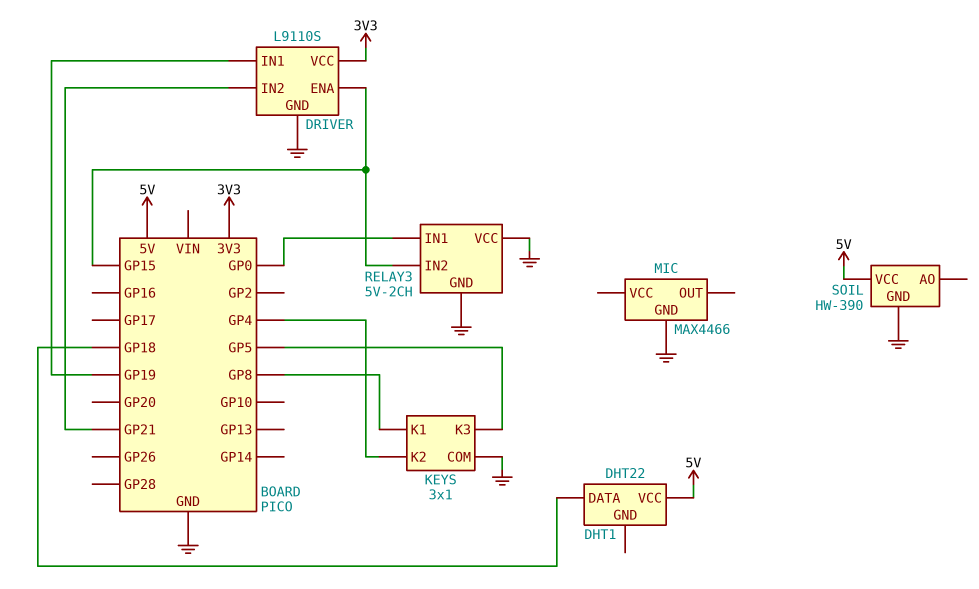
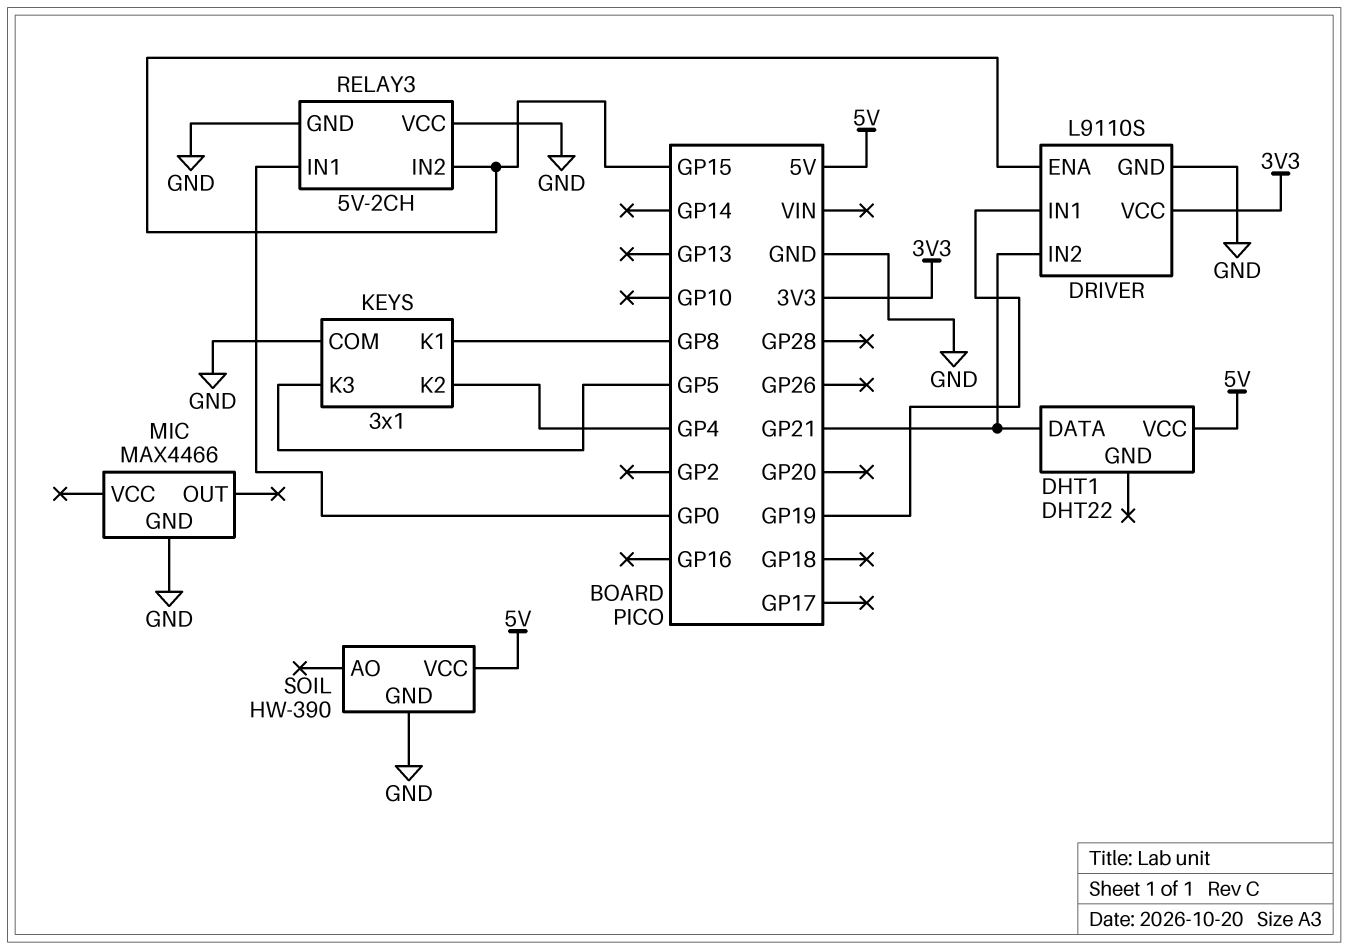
DHT1 pin DATA: GP18 -> GP21

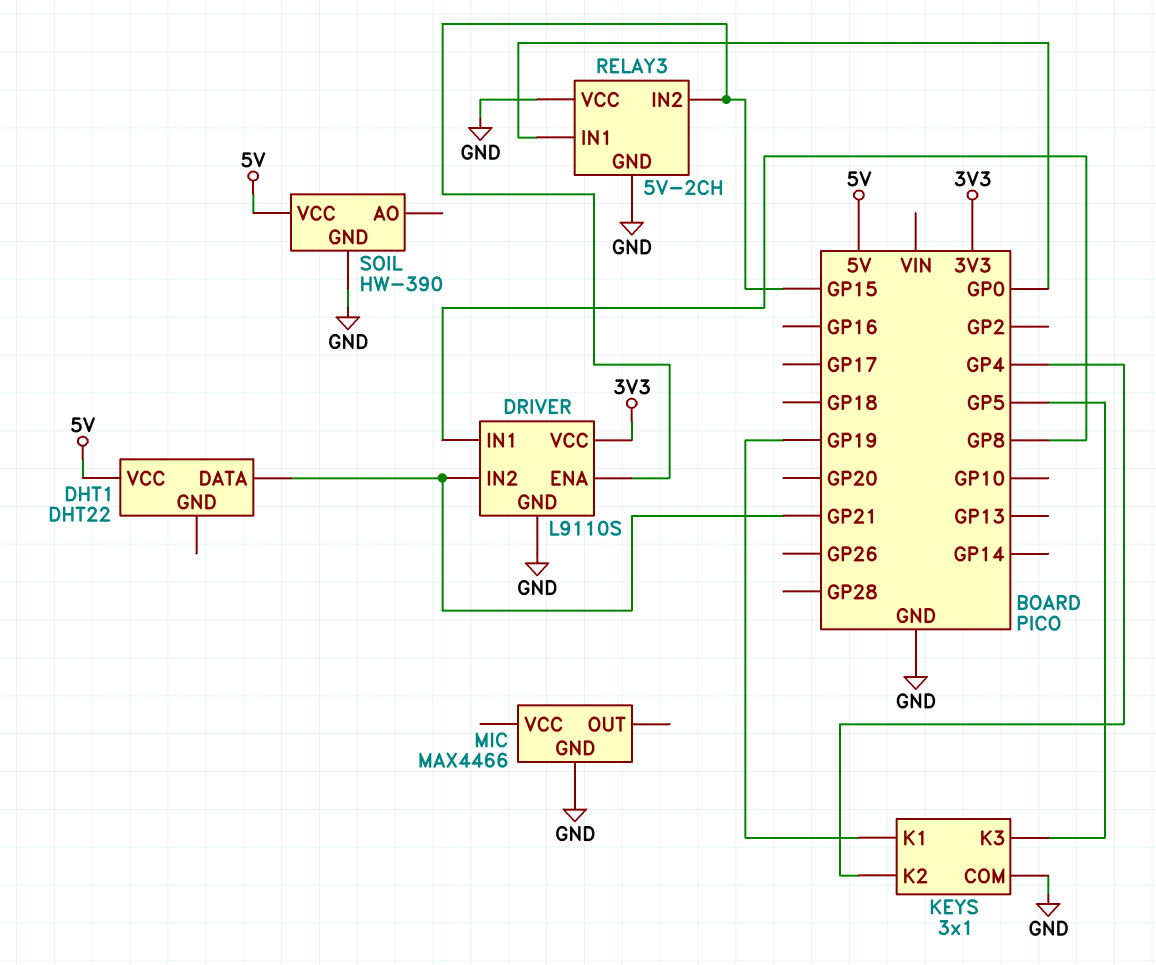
DRIVER pin IN1: GP19 -> GP8
KEYS pin K1: GP8 -> GP19

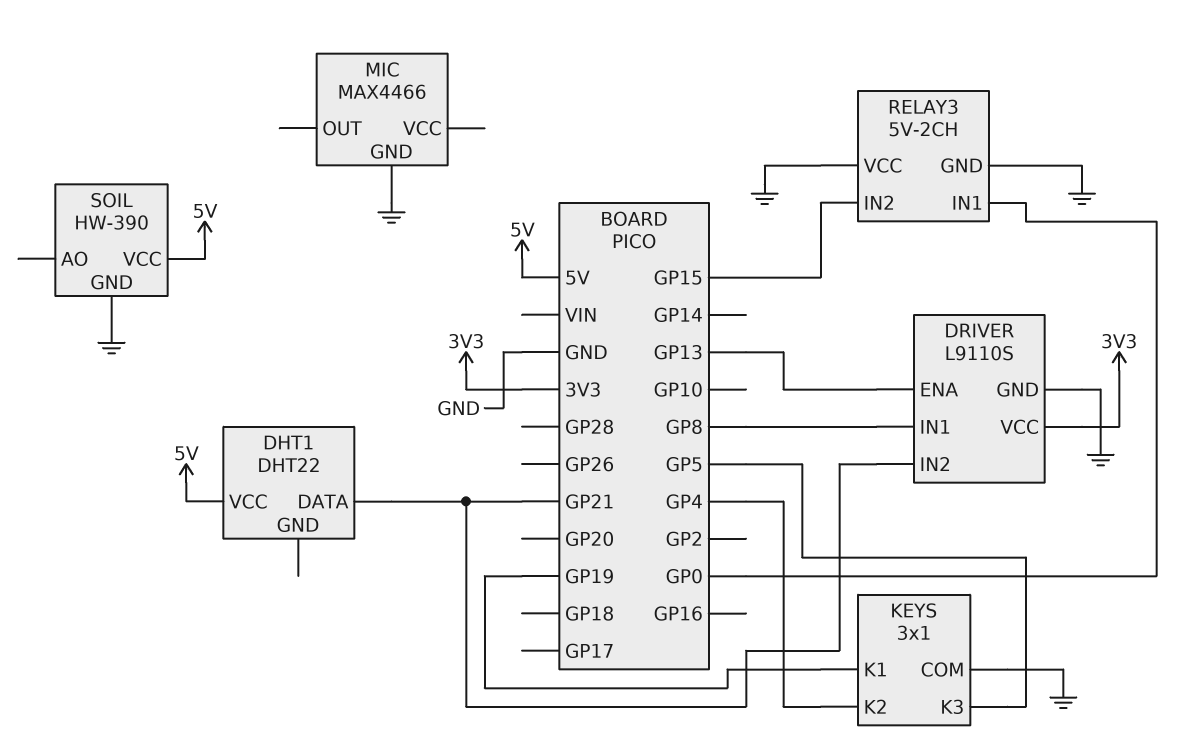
DRIVER pin ENA: GP15 -> GP13

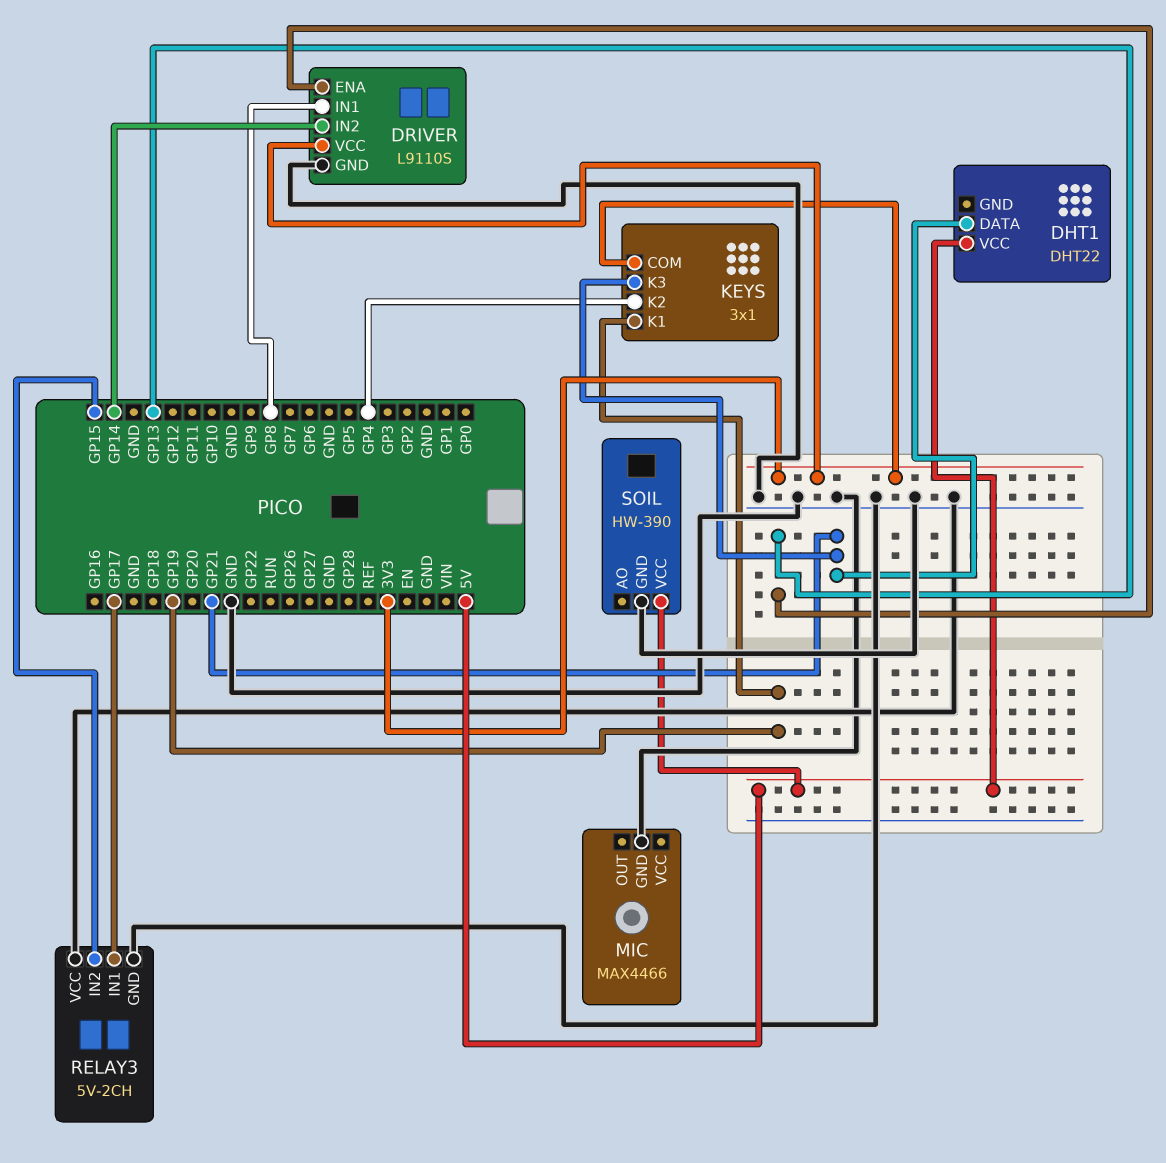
DRIVER pin IN2: GP21 -> GP14
KEYS pin COM: GND -> 3V3
KEYS pin K3: GP5 -> GP21
RELAY3 pin IN1: GP0 -> GP17

